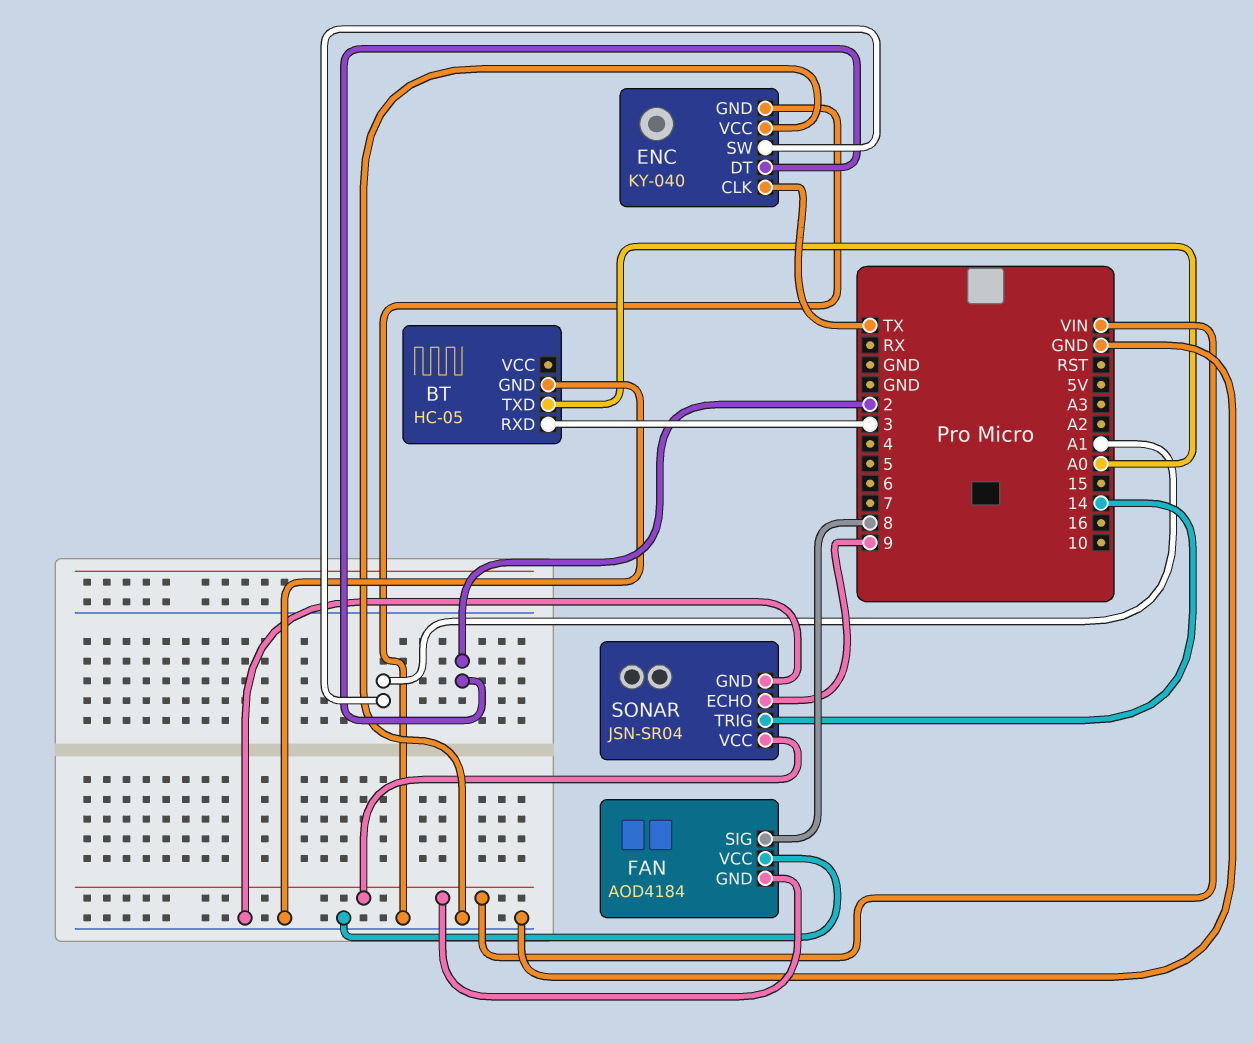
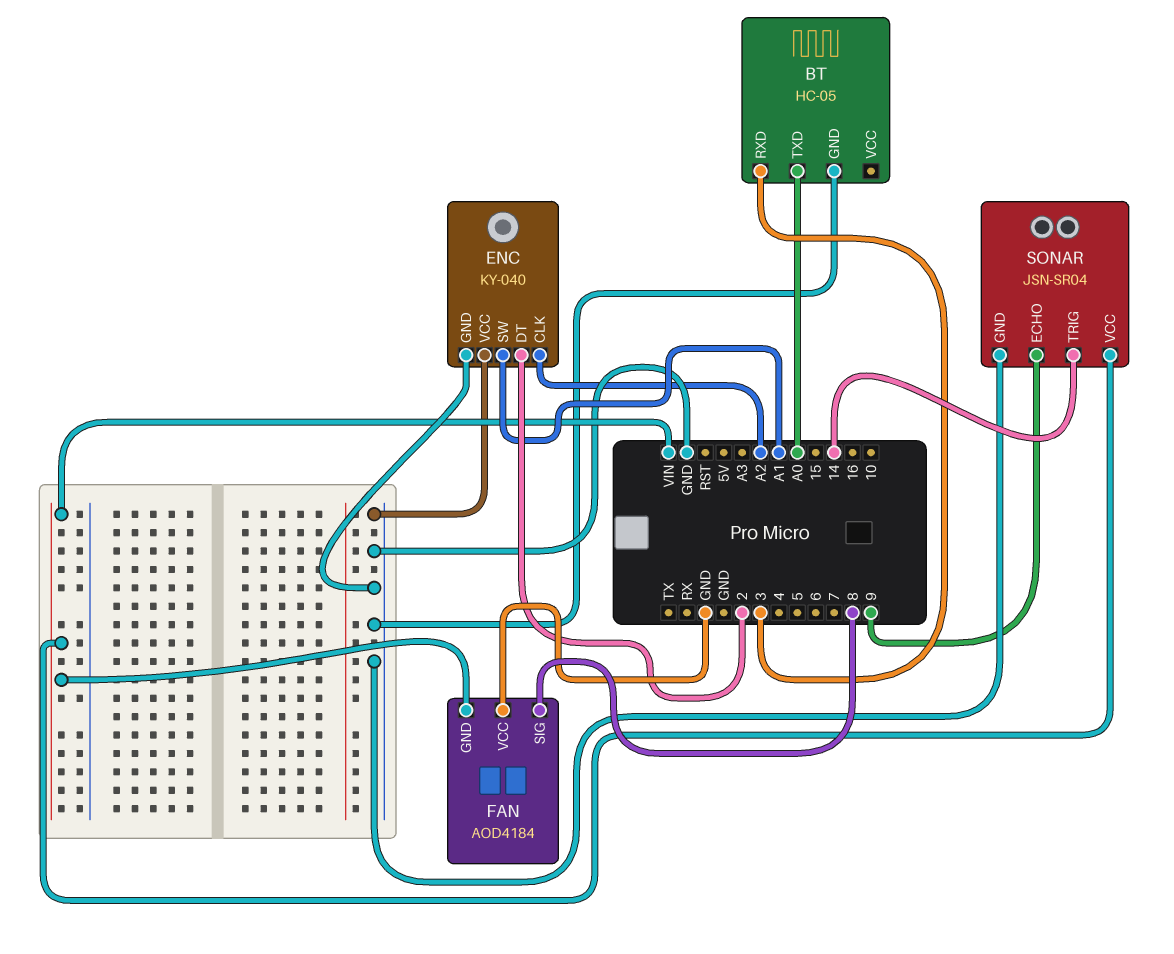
ENC pin CLK: TX -> A2

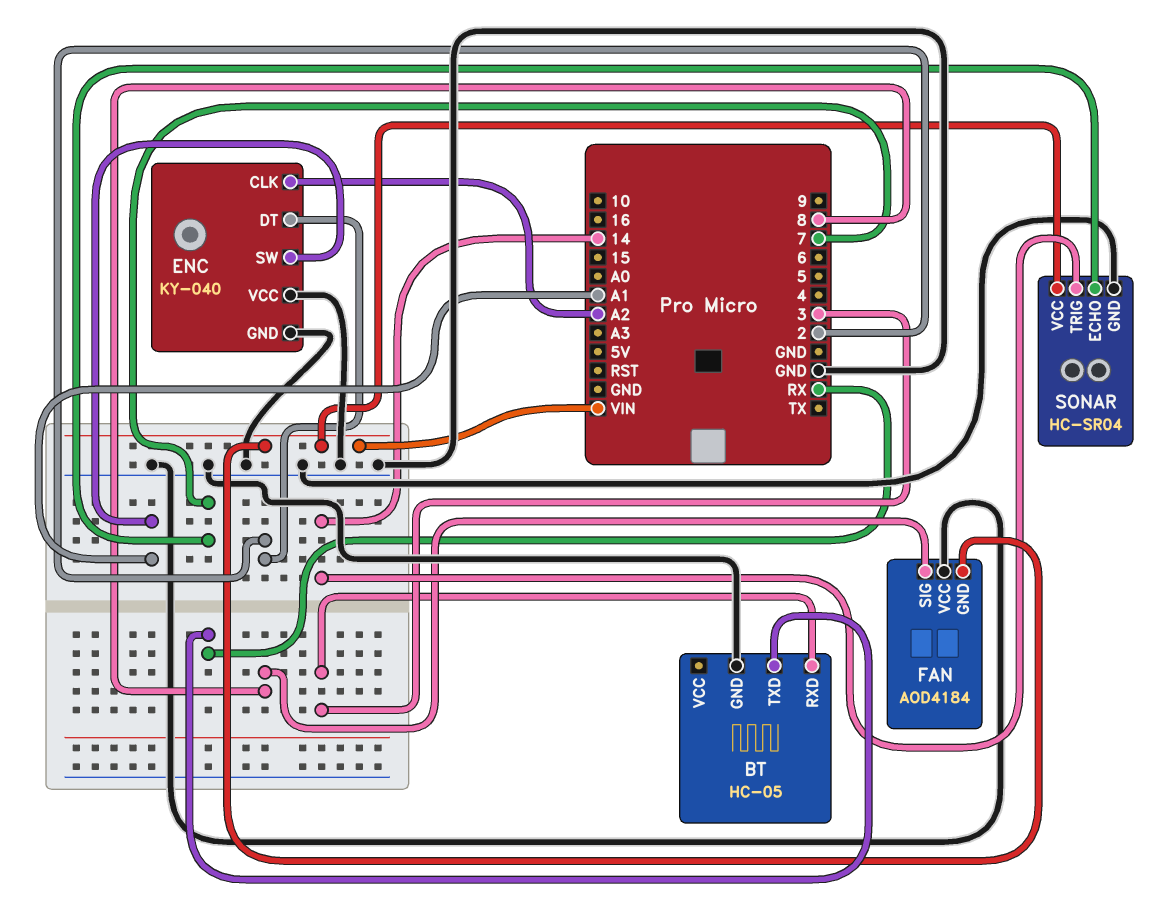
BT pin TXD: A0 -> RX
SONAR: JSN-SR04 -> HC-SR04
SONAR pin ECHO: 9 -> 7

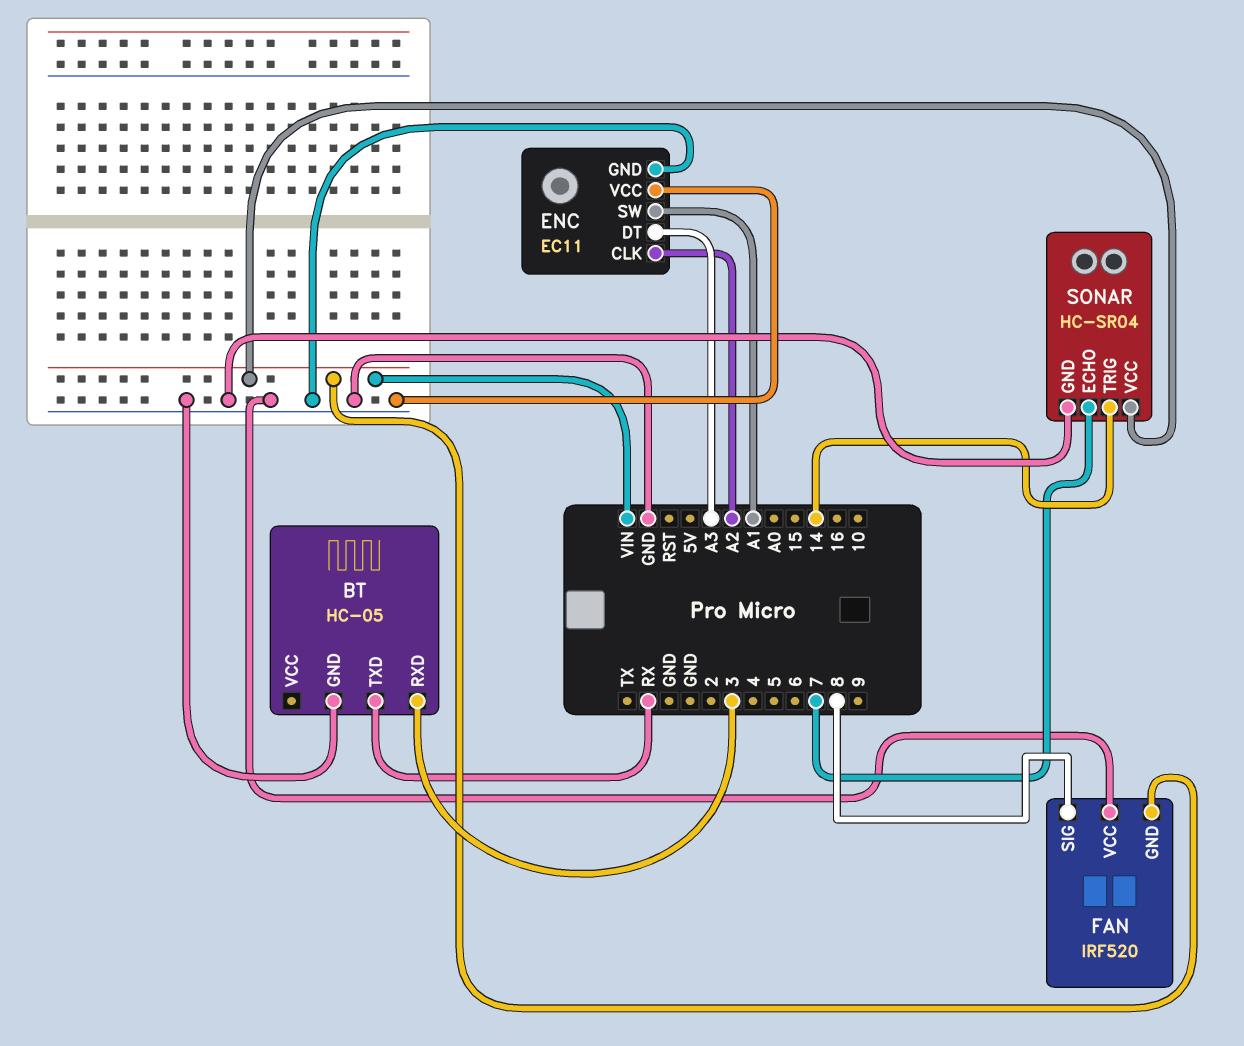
ENC: KY-040 -> EC11
ENC pin DT: 2 -> A3
FAN: AOD4184 -> IRF520

